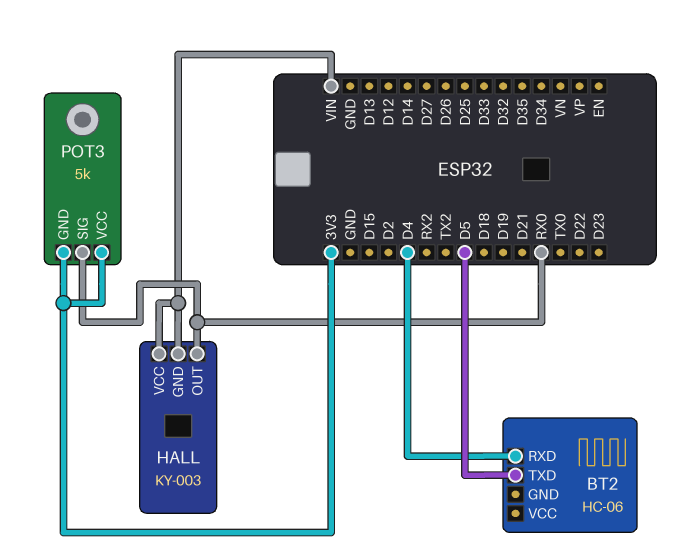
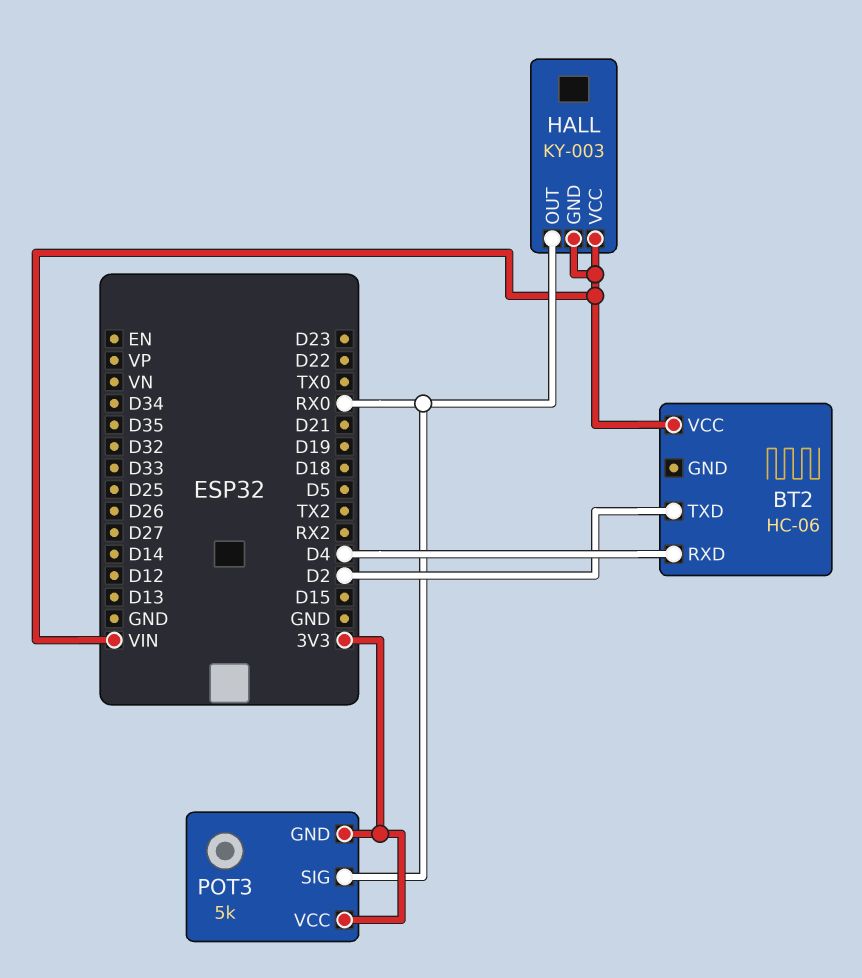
BT2 pin TXD: D5 -> D2
BT2 pin VCC: none -> VIN

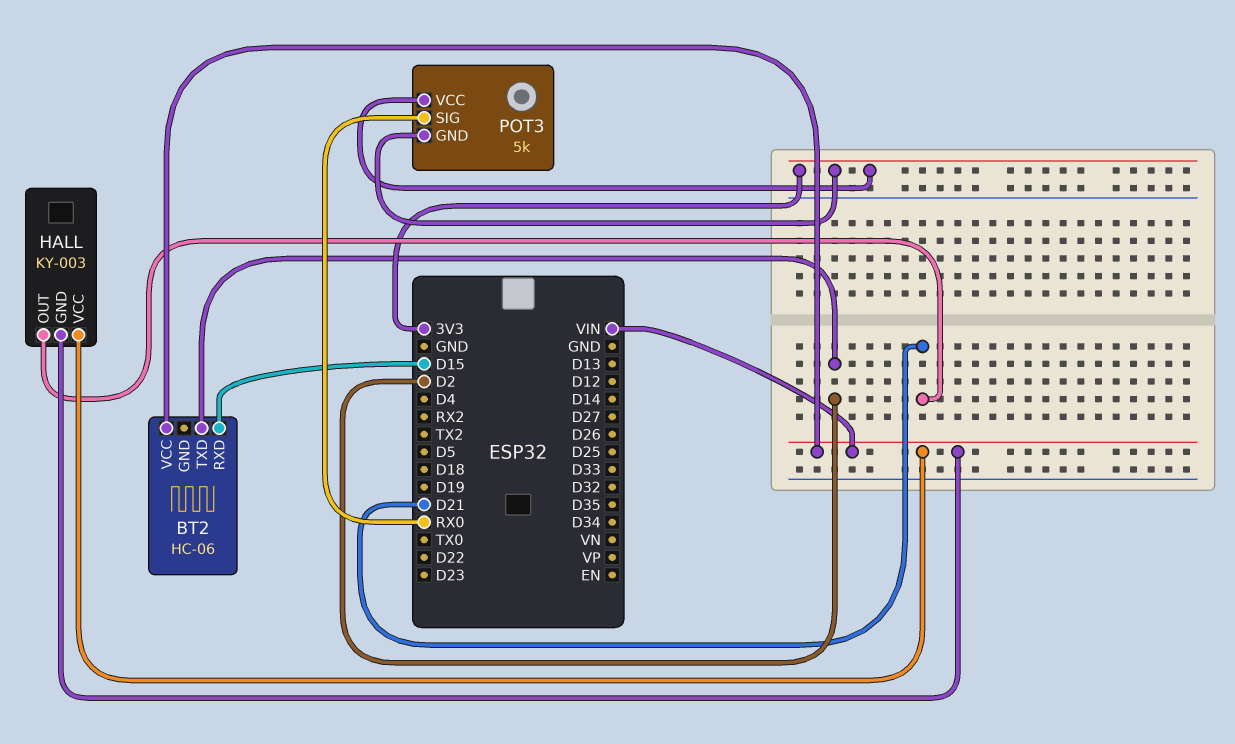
BT2 pin RXD: D4 -> D15
HALL pin OUT: RX0 -> D21

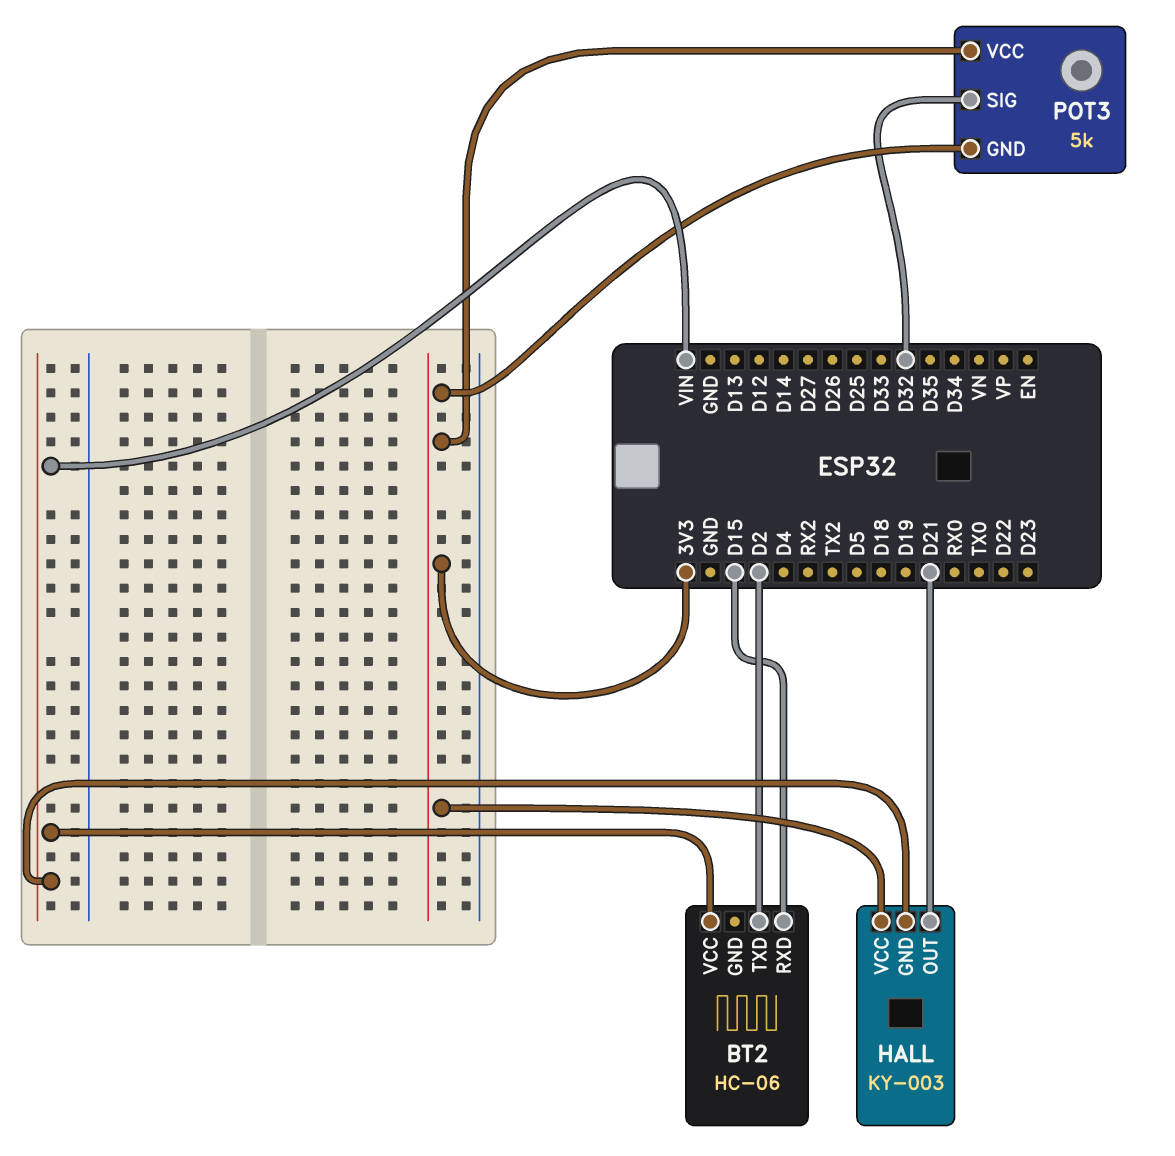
HALL pin VCC: VIN -> 3V3
POT3 pin SIG: RX0 -> D32

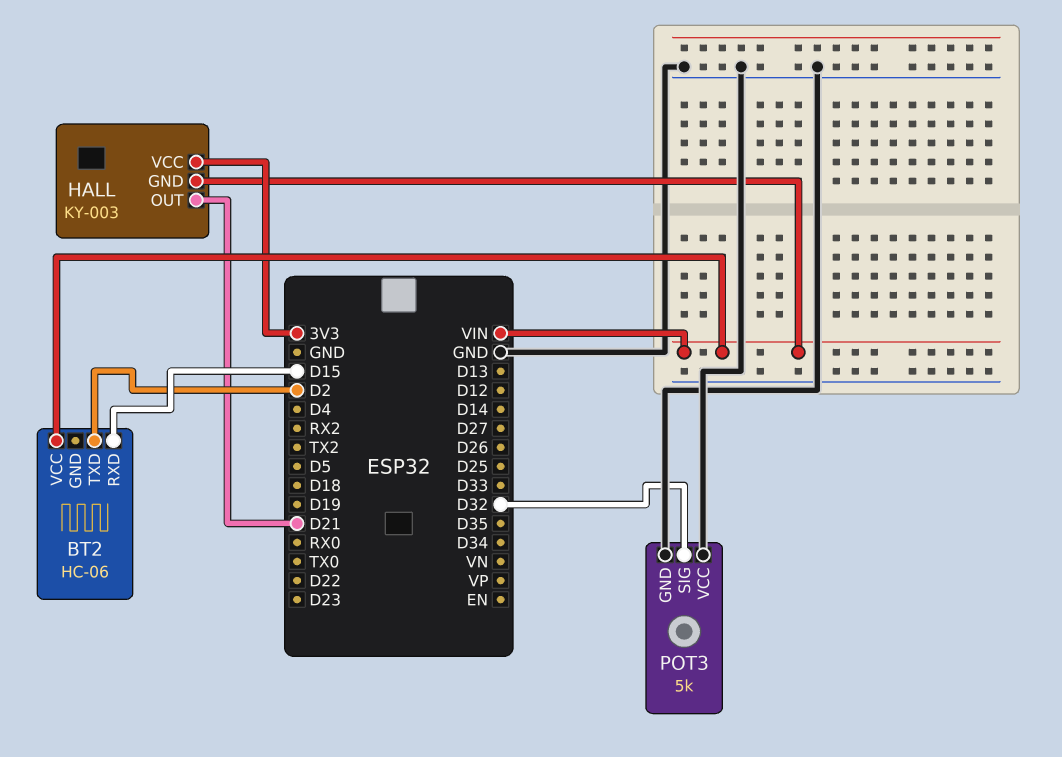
POT3 pin GND: 3V3 -> GND
POT3 pin VCC: 3V3 -> GND

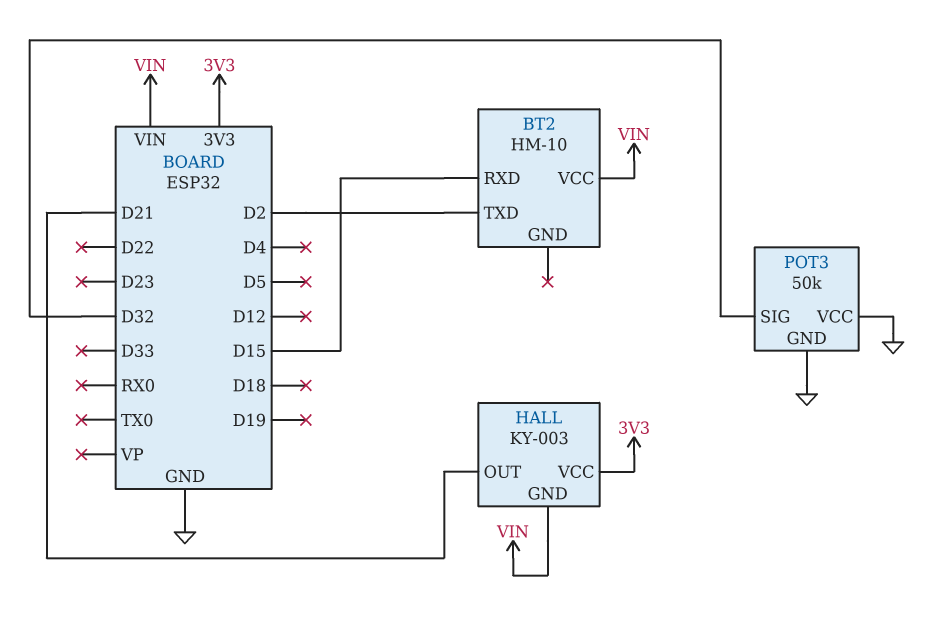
BT2: HC-06 -> HM-10
POT3: 5k -> 50k

